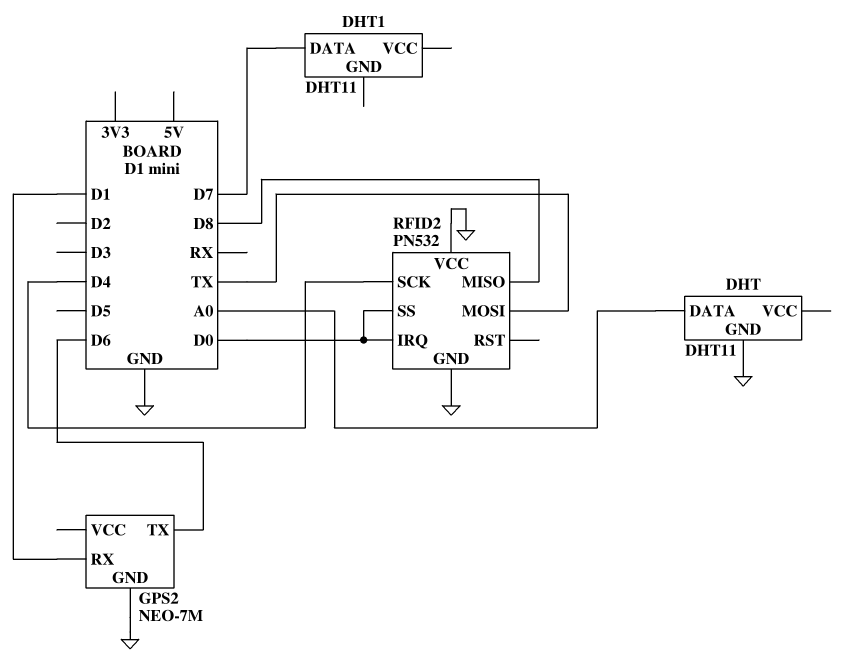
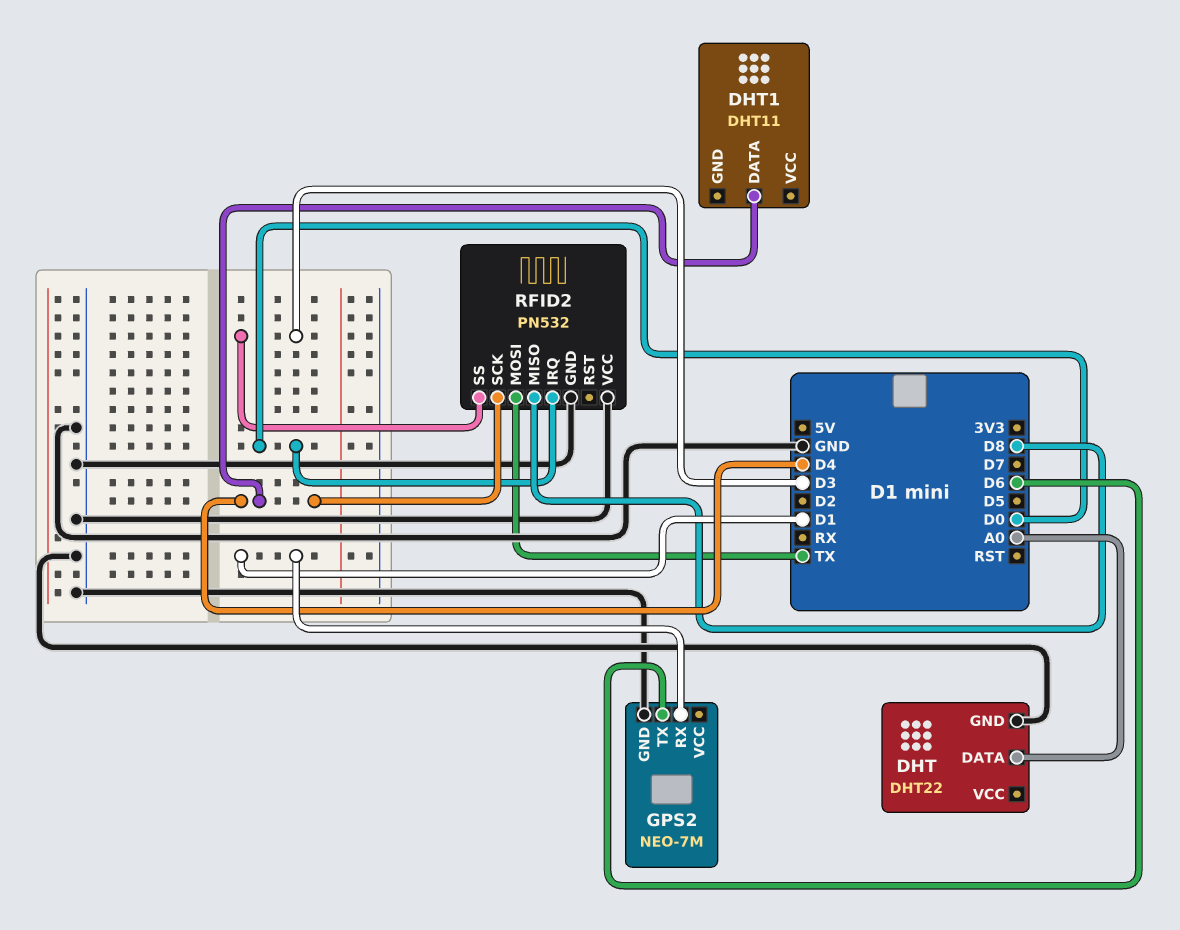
DHT: DHT11 -> DHT22
DHT1 pin DATA: D7 -> D4
RFID2 pin SS: D0 -> D3

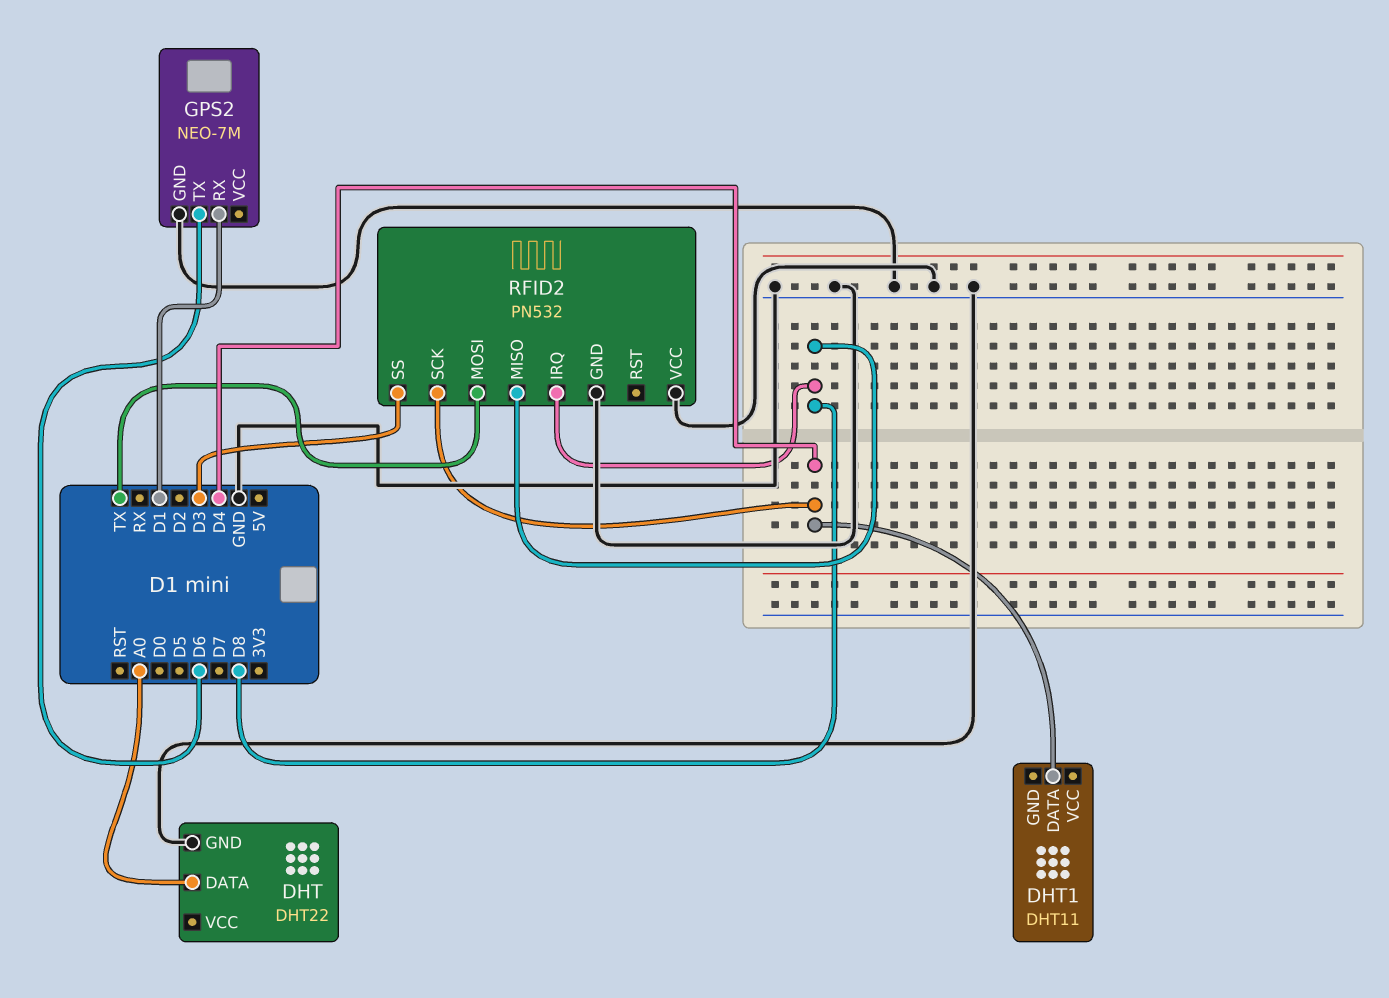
RFID2 pin IRQ: D0 -> D8

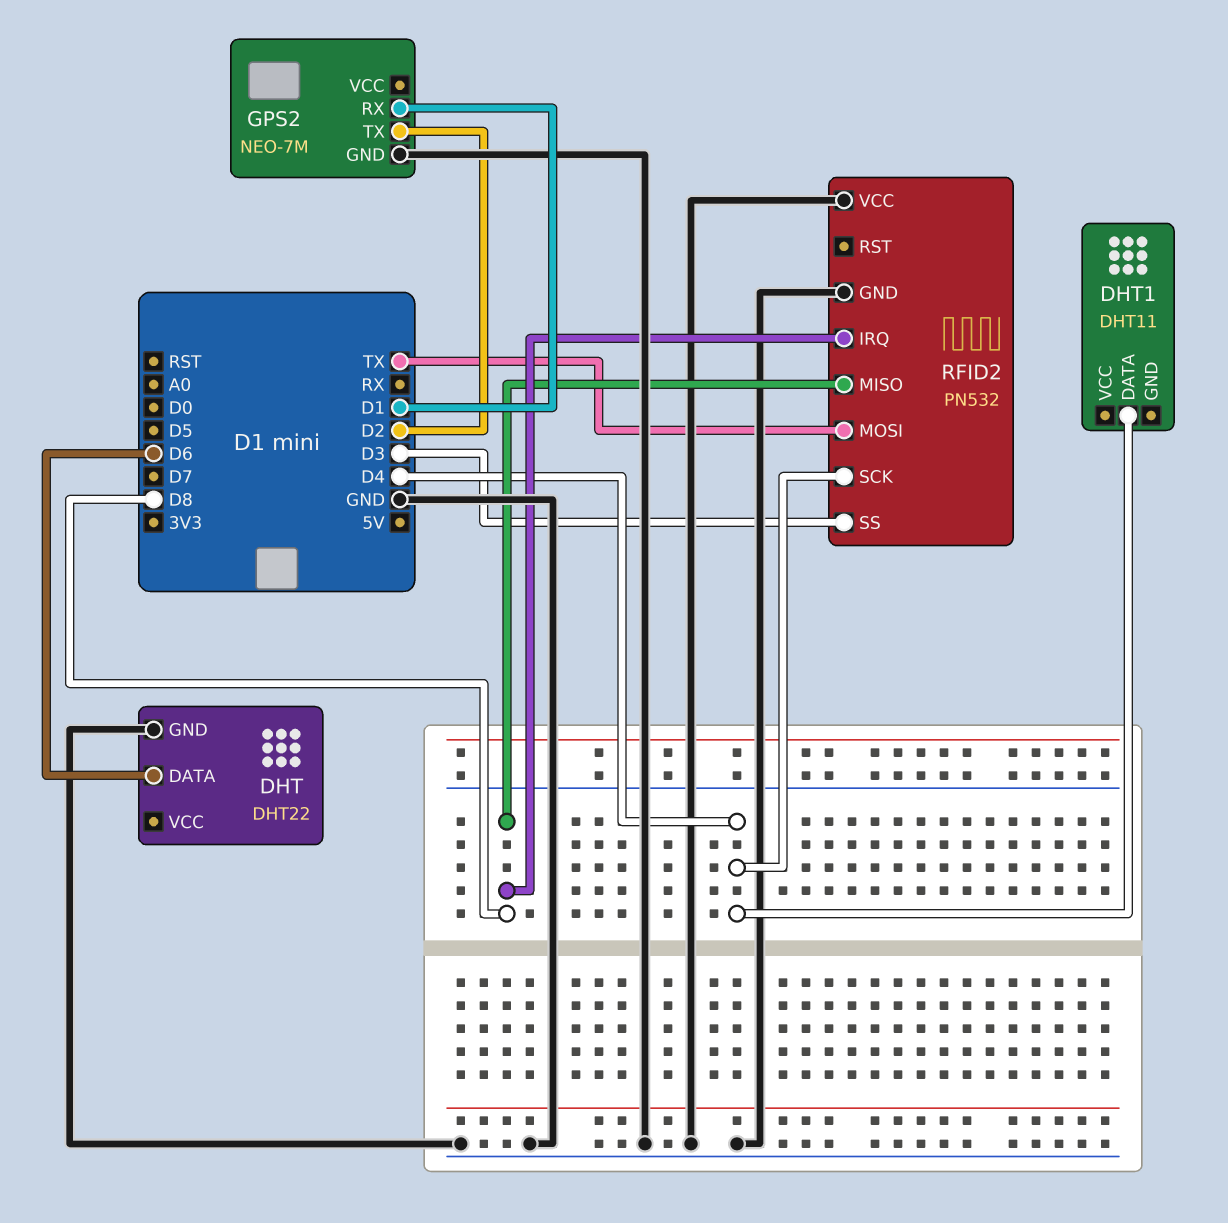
DHT pin DATA: A0 -> D6
GPS2 pin TX: D6 -> D2

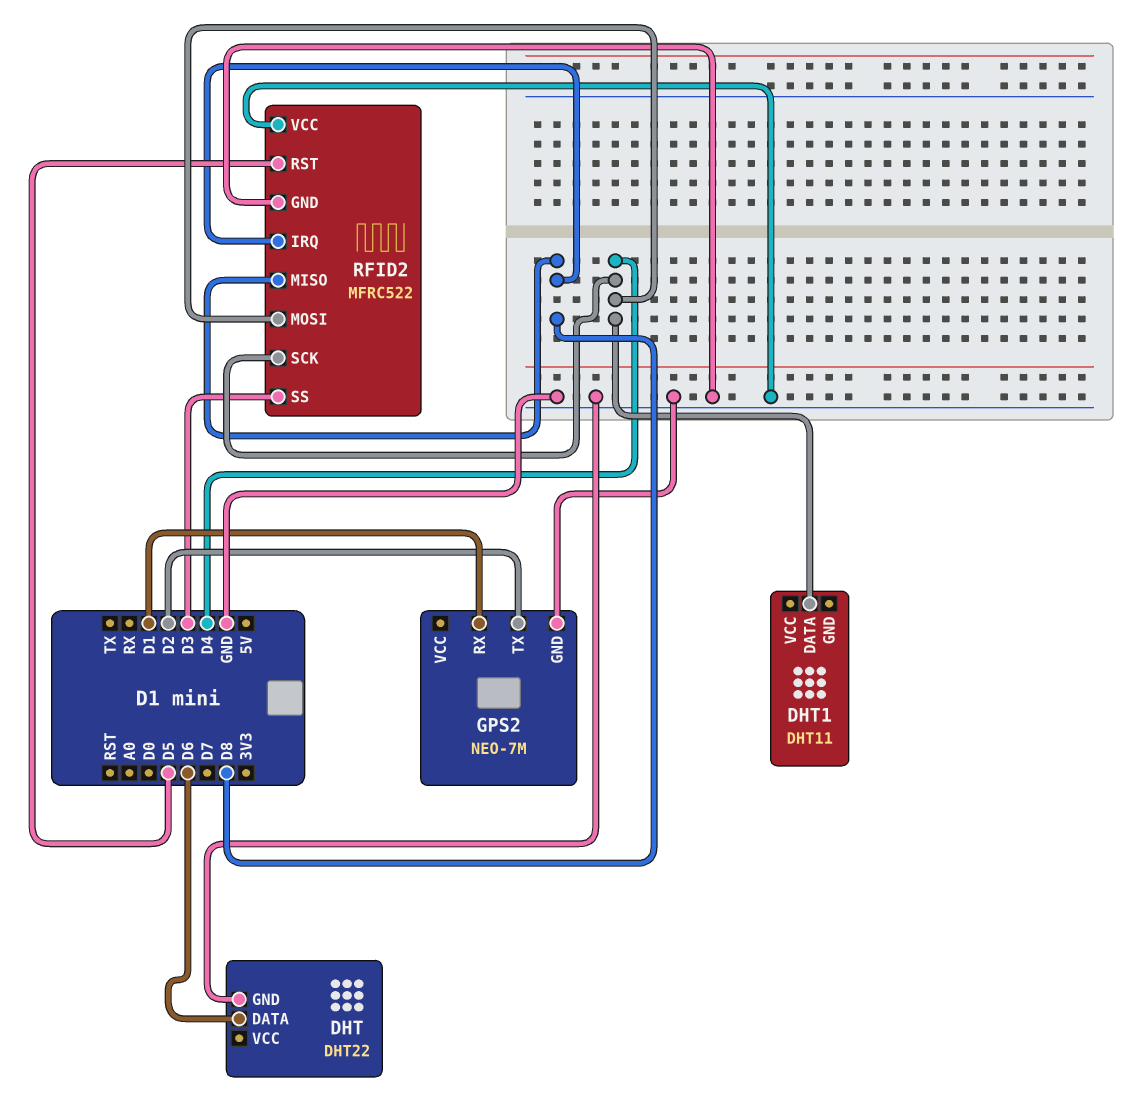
RFID2: PN532 -> MFRC522
RFID2 pin MOSI: TX -> D4
RFID2 pin RST: none -> D5

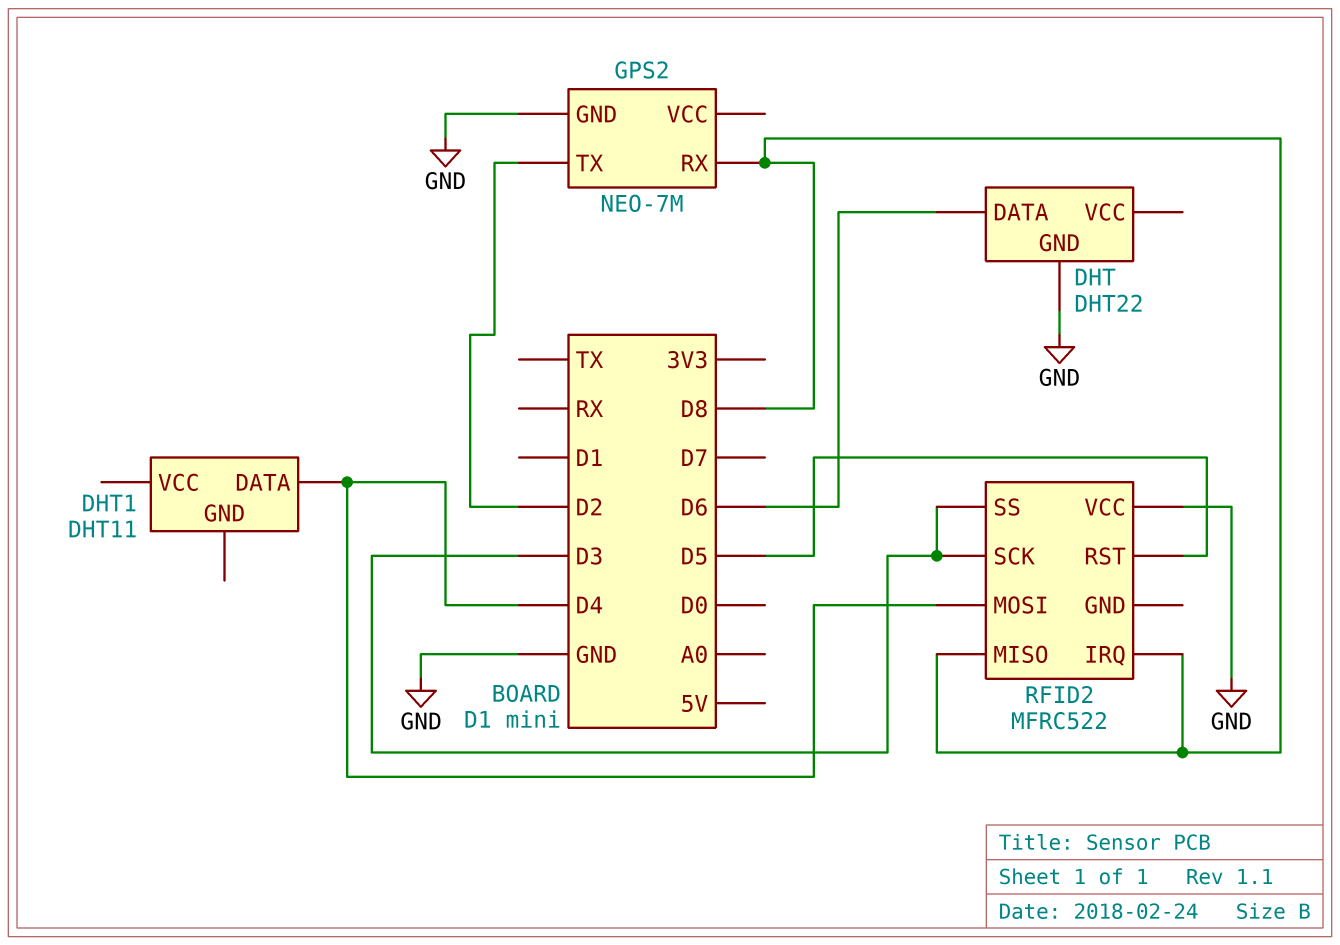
GPS2 pin RX: D1 -> D8
RFID2 pin GND: GND -> none
RFID2 pin SCK: D4 -> D3

